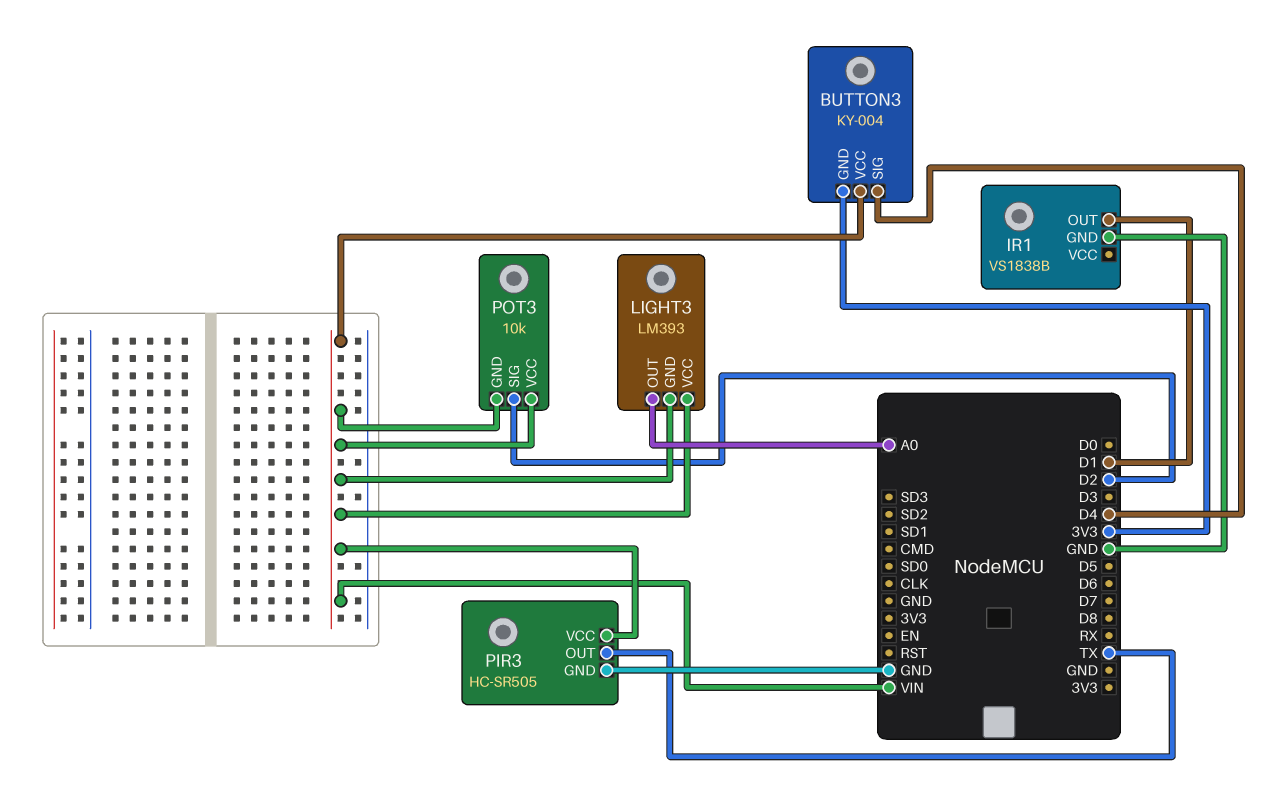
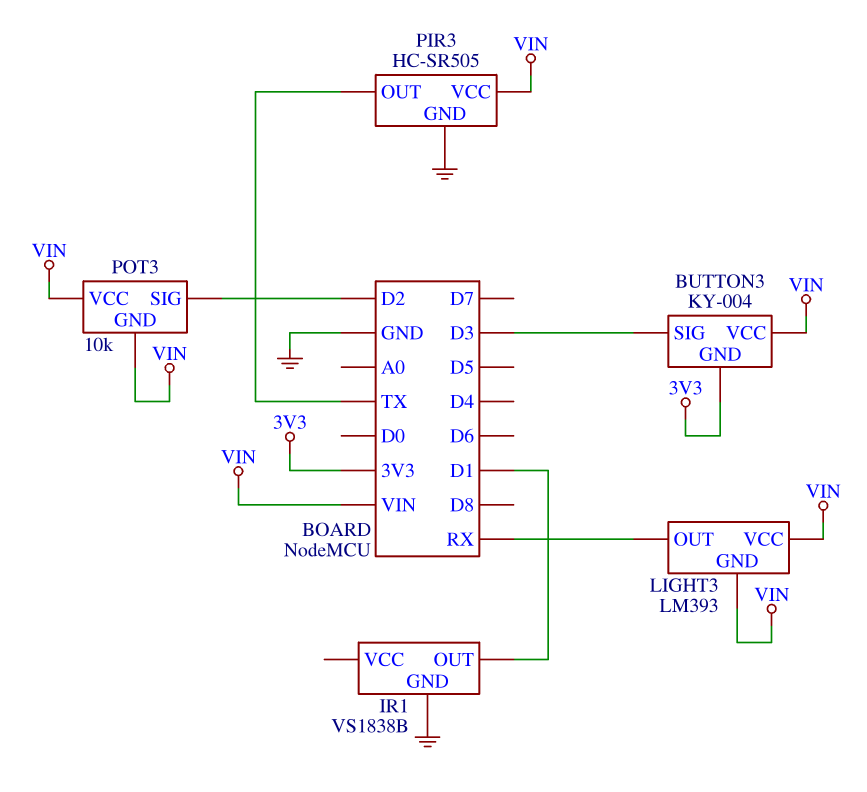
BUTTON3 pin SIG: D4 -> D3
LIGHT3 pin OUT: A0 -> RX

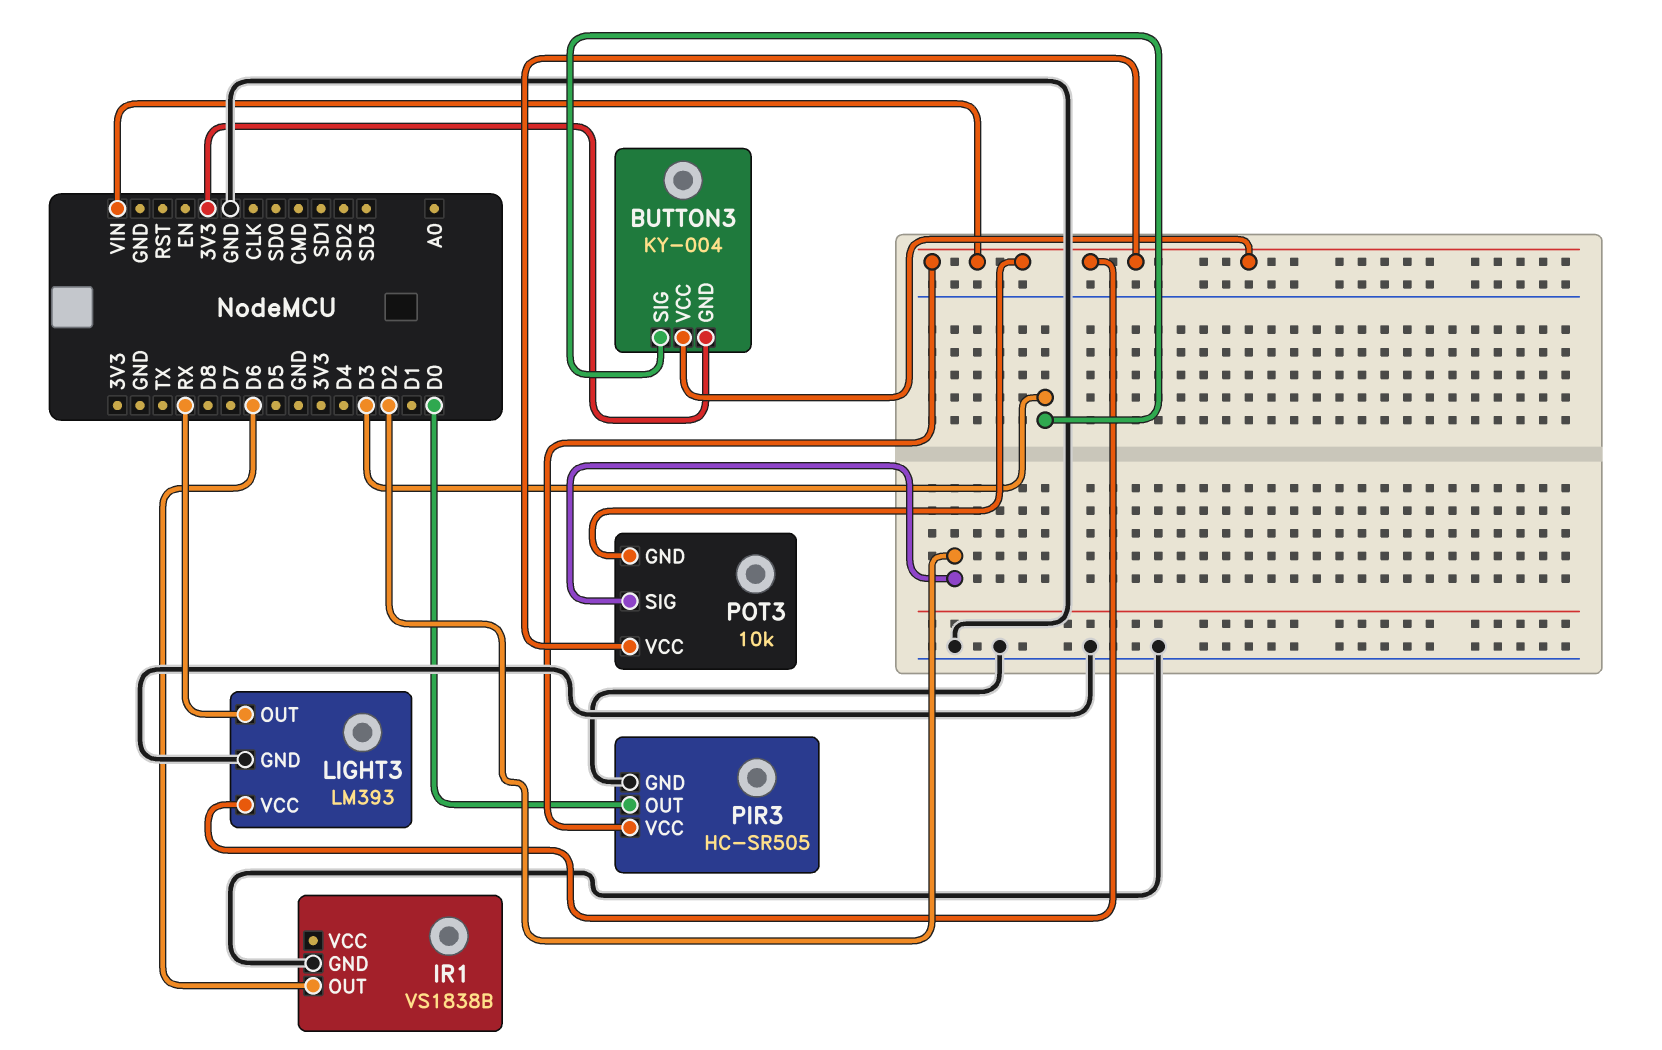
IR1 pin OUT: D1 -> D6
LIGHT3 pin GND: VIN -> GND
PIR3 pin OUT: TX -> D0

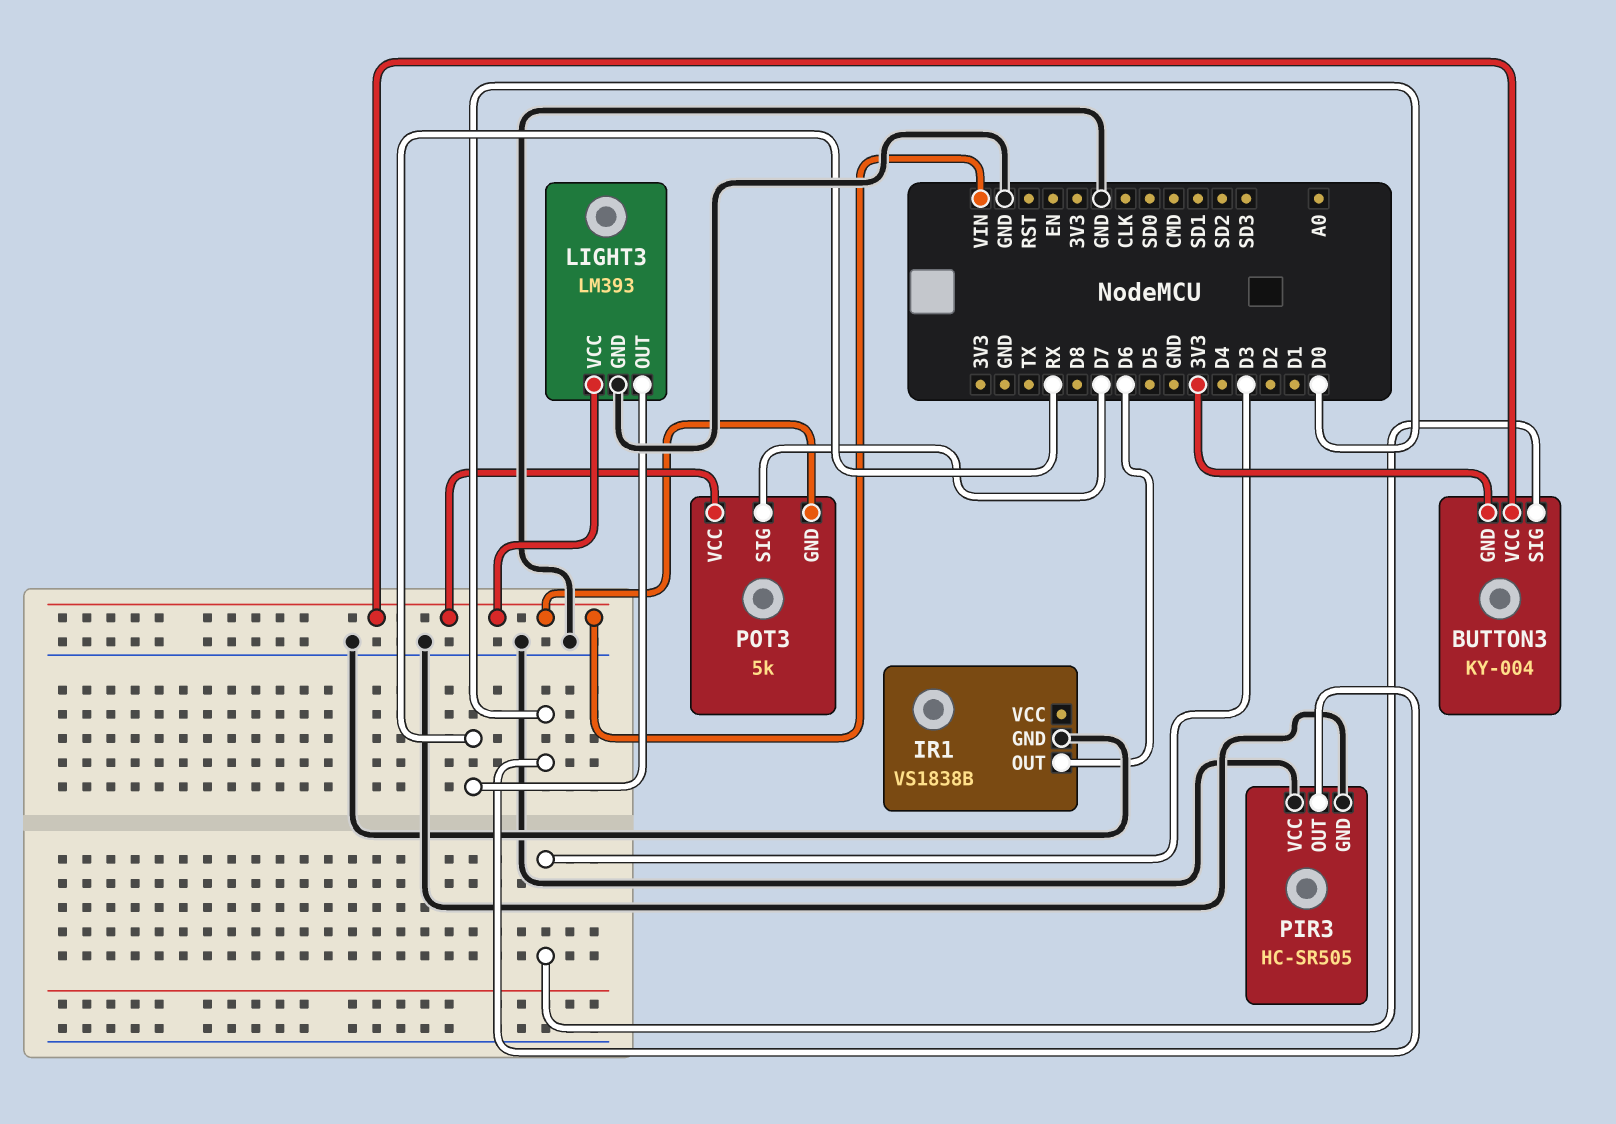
PIR3 pin VCC: VIN -> GND
POT3: 10k -> 5k
POT3 pin SIG: D2 -> D7

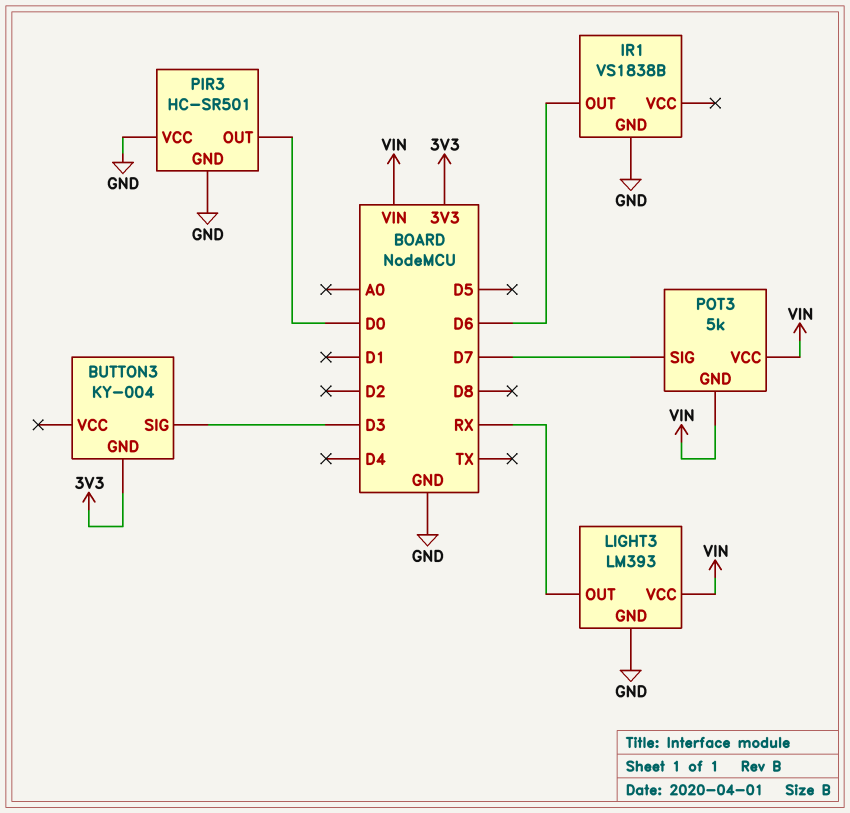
BUTTON3 pin VCC: VIN -> none
PIR3: HC-SR505 -> HC-SR501

